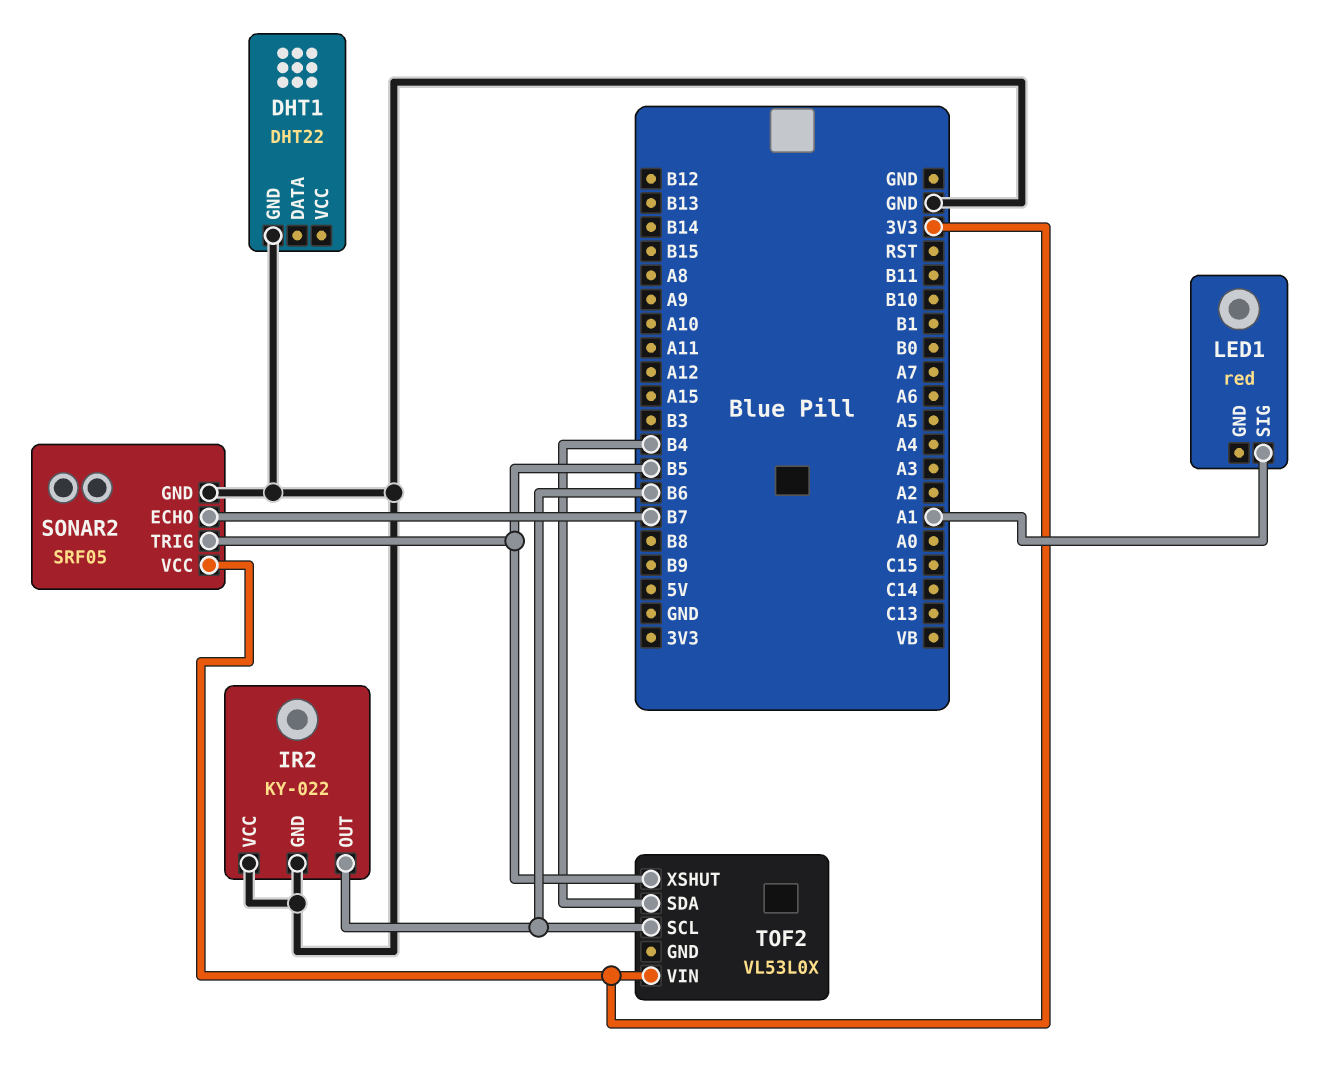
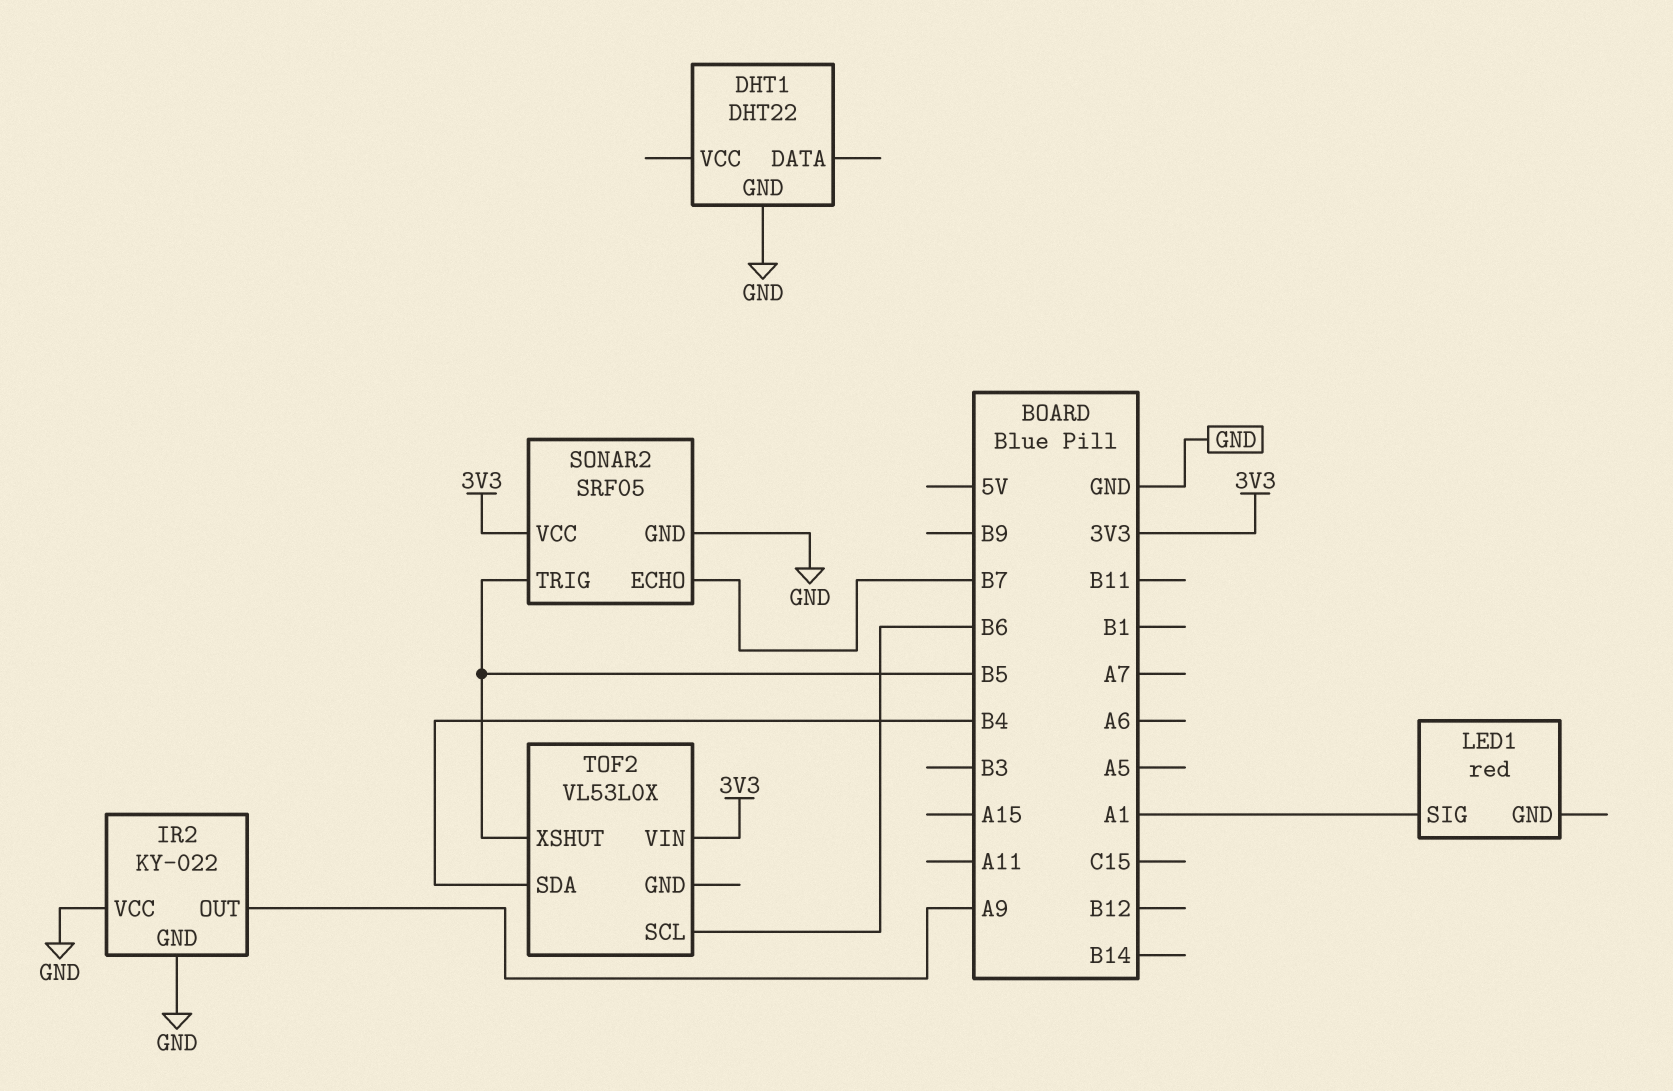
IR2 pin OUT: B6 -> A9

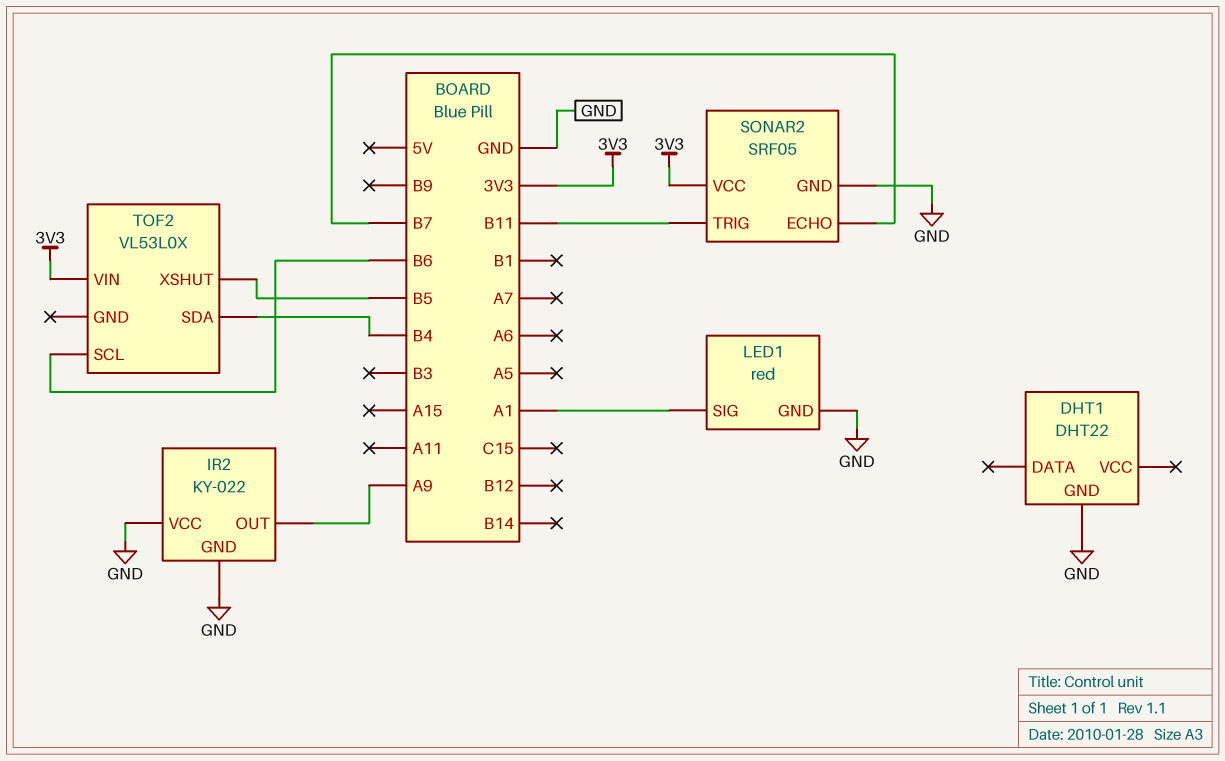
LED1 pin GND: none -> GND
SONAR2 pin TRIG: B5 -> B11

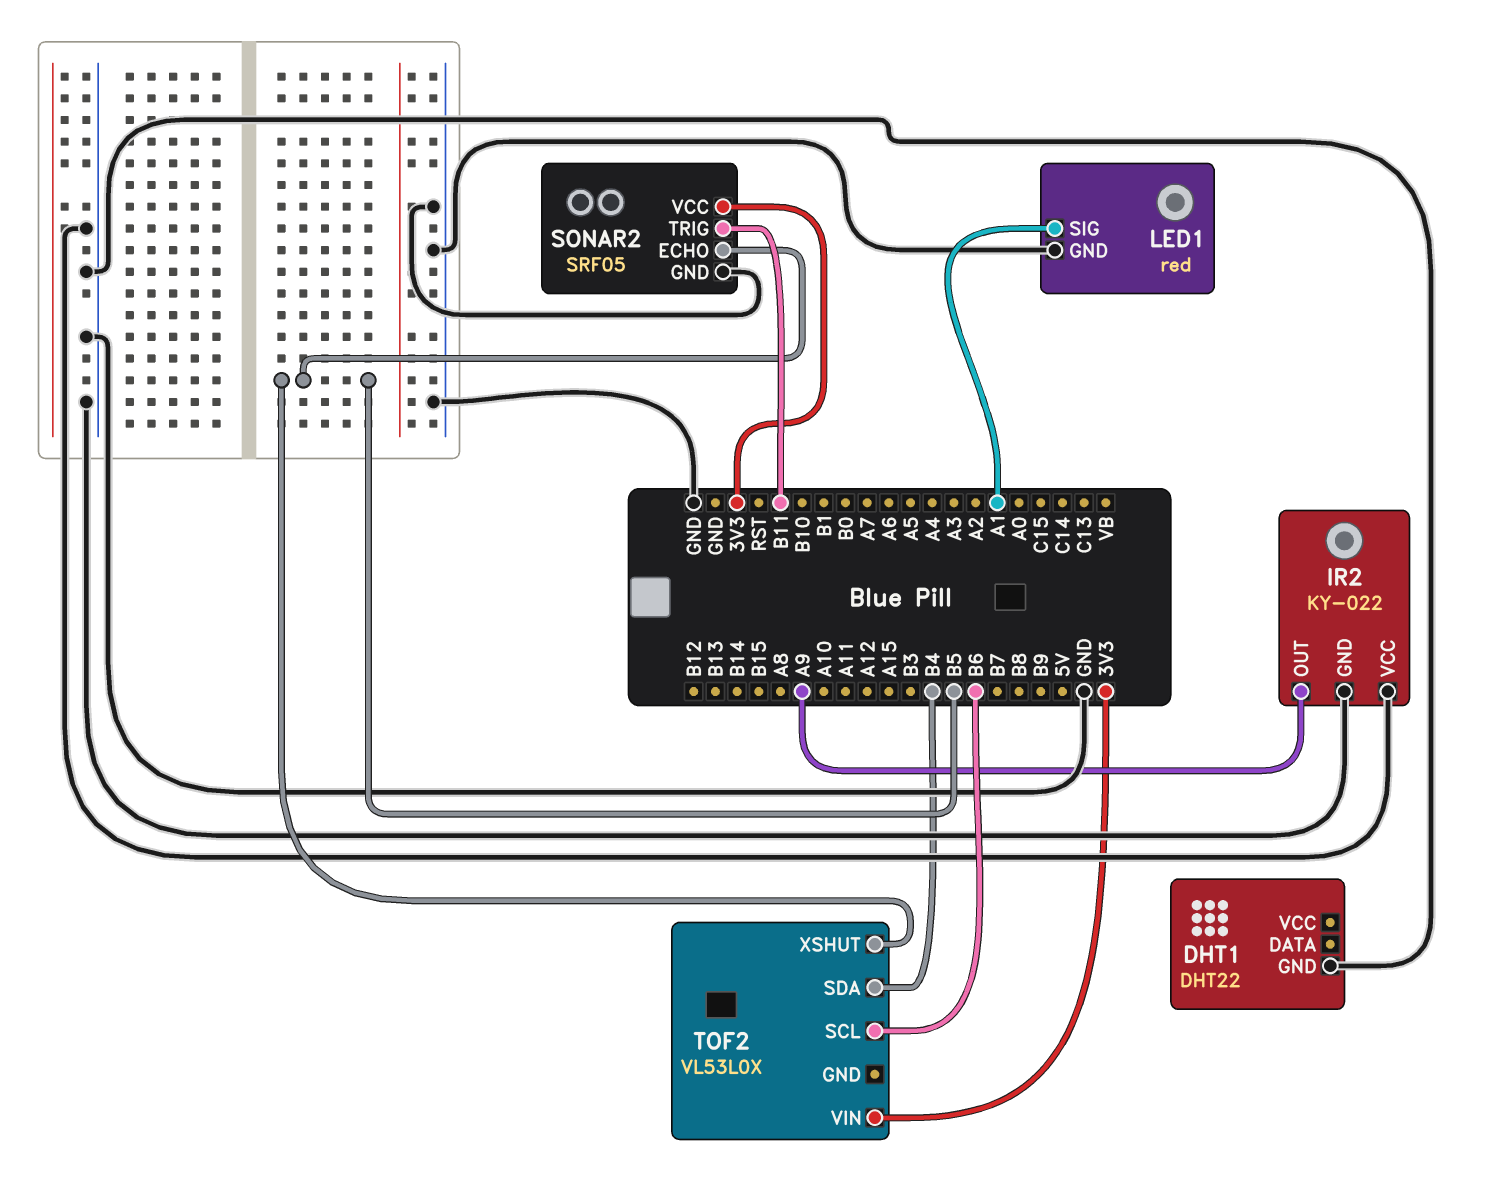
SONAR2 pin ECHO: B7 -> B5

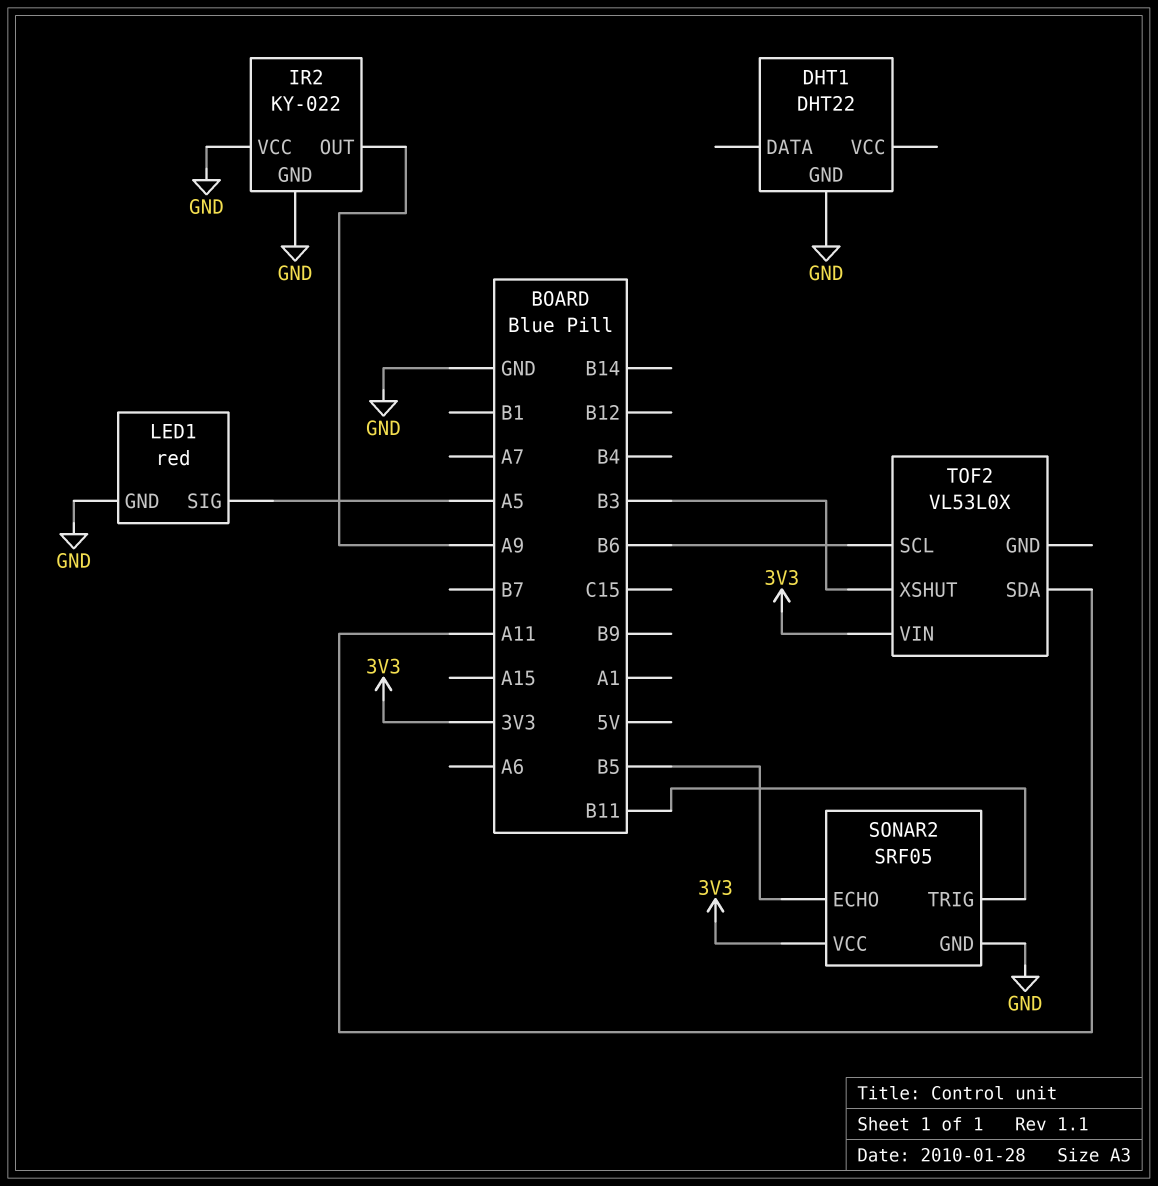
LED1 pin SIG: A1 -> A5
TOF2 pin SDA: B4 -> A11
TOF2 pin XSHUT: B5 -> B3

